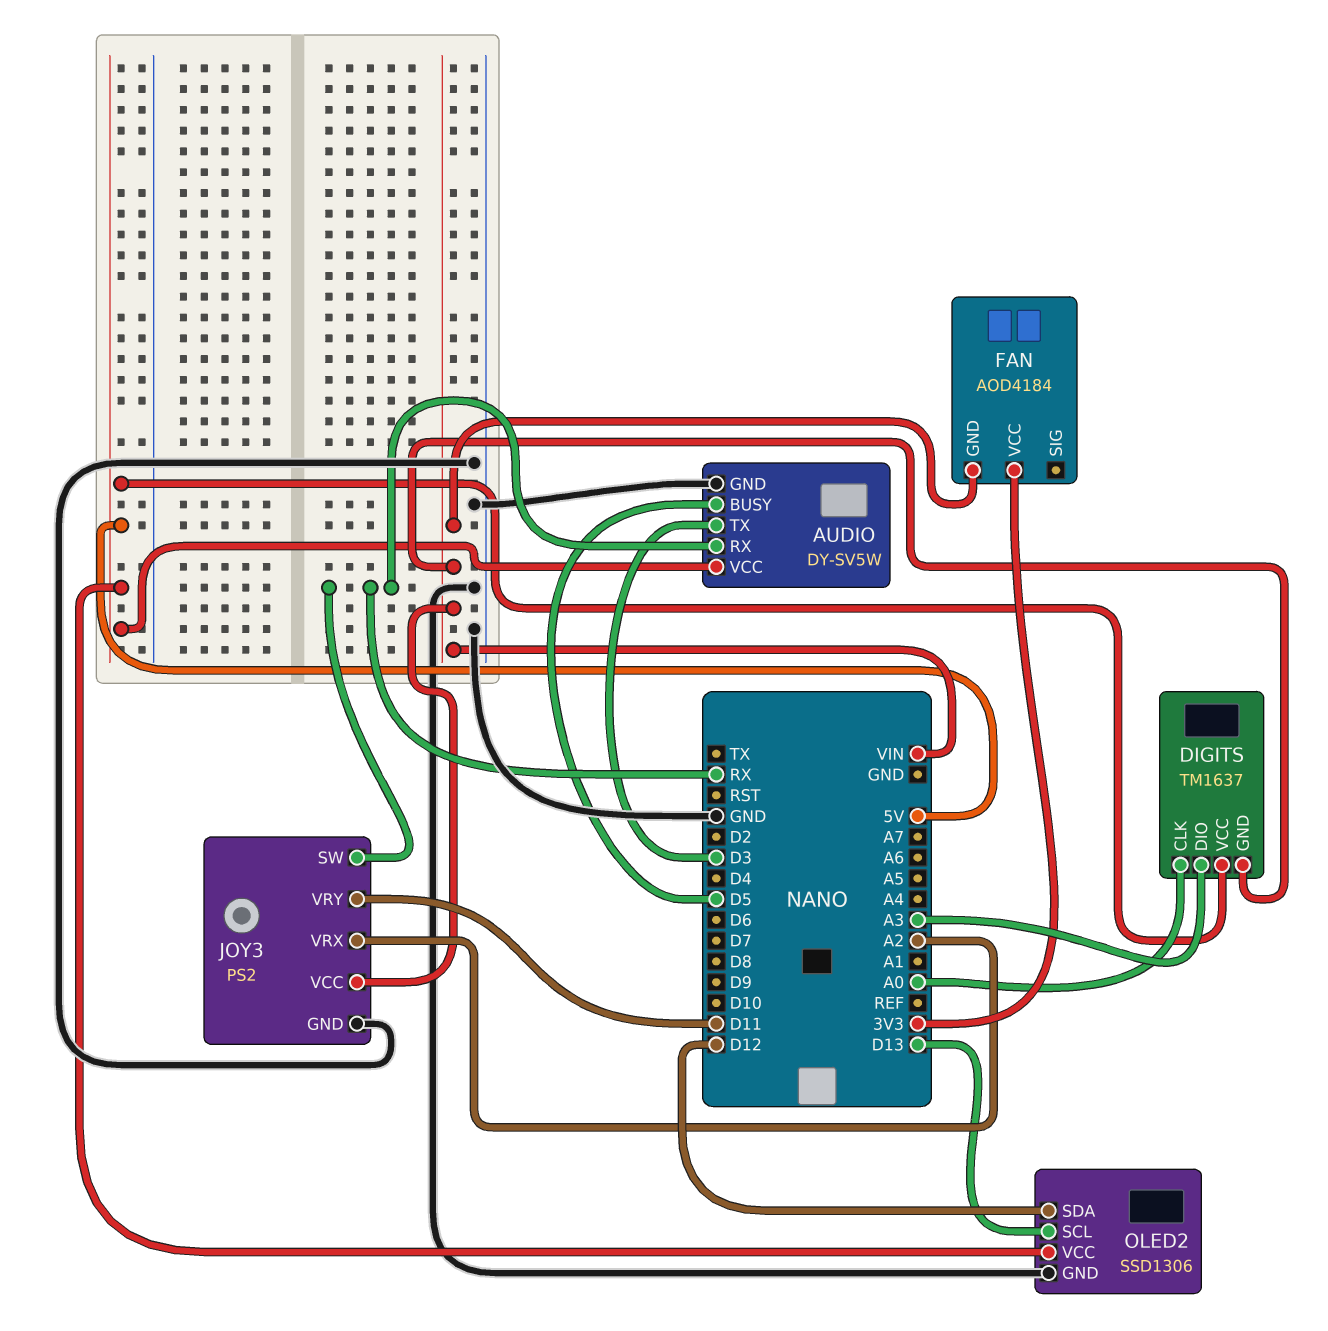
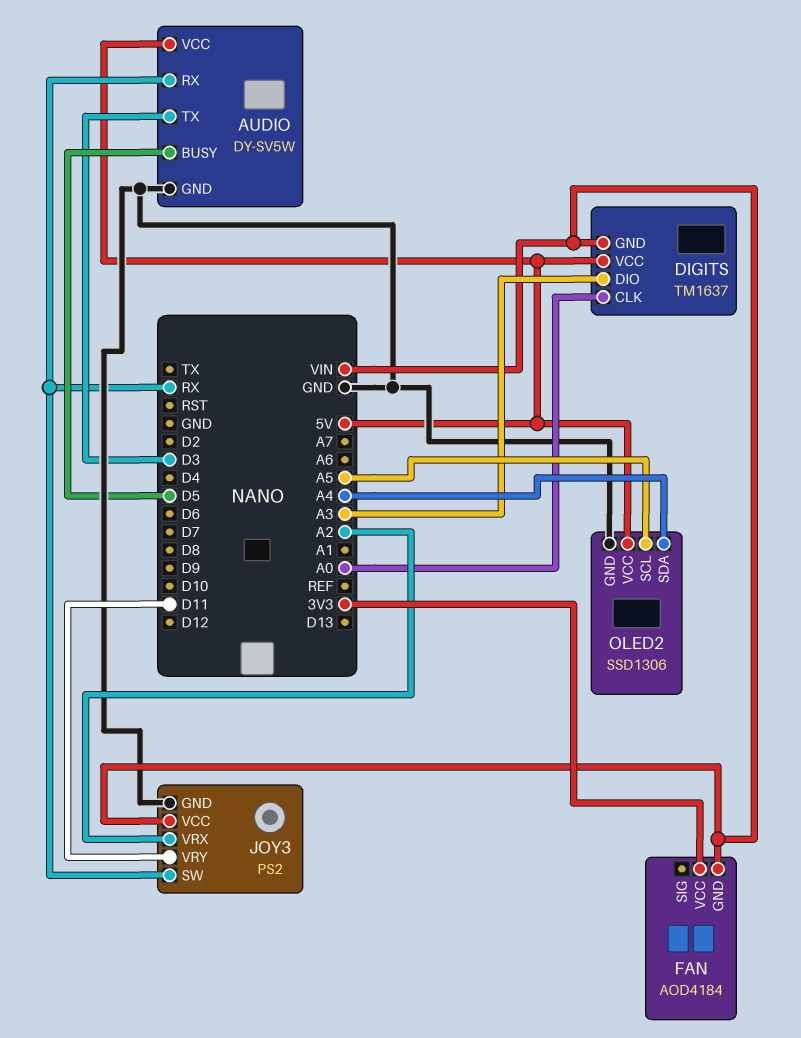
OLED2 pin SCL: D13 -> A5
OLED2 pin SDA: D12 -> A4

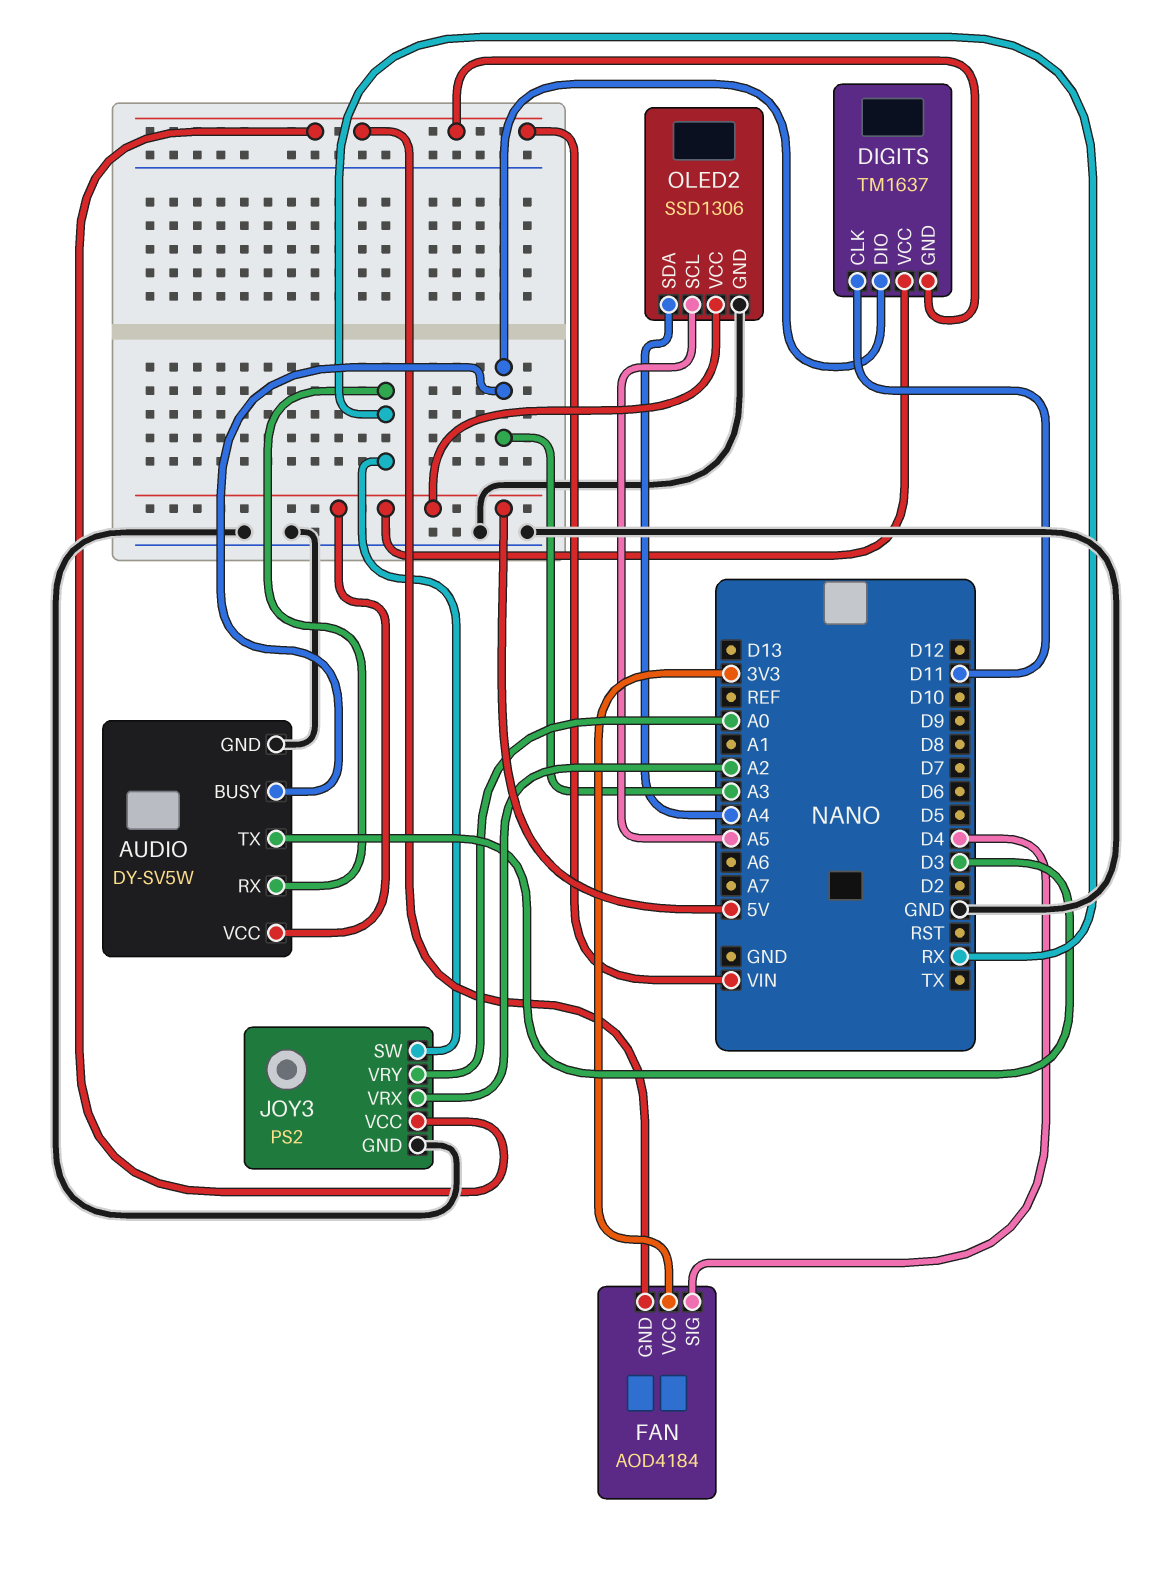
AUDIO pin BUSY: D5 -> A3
DIGITS pin CLK: A0 -> D11
FAN pin SIG: none -> D4
JOY3 pin VRY: D11 -> A0

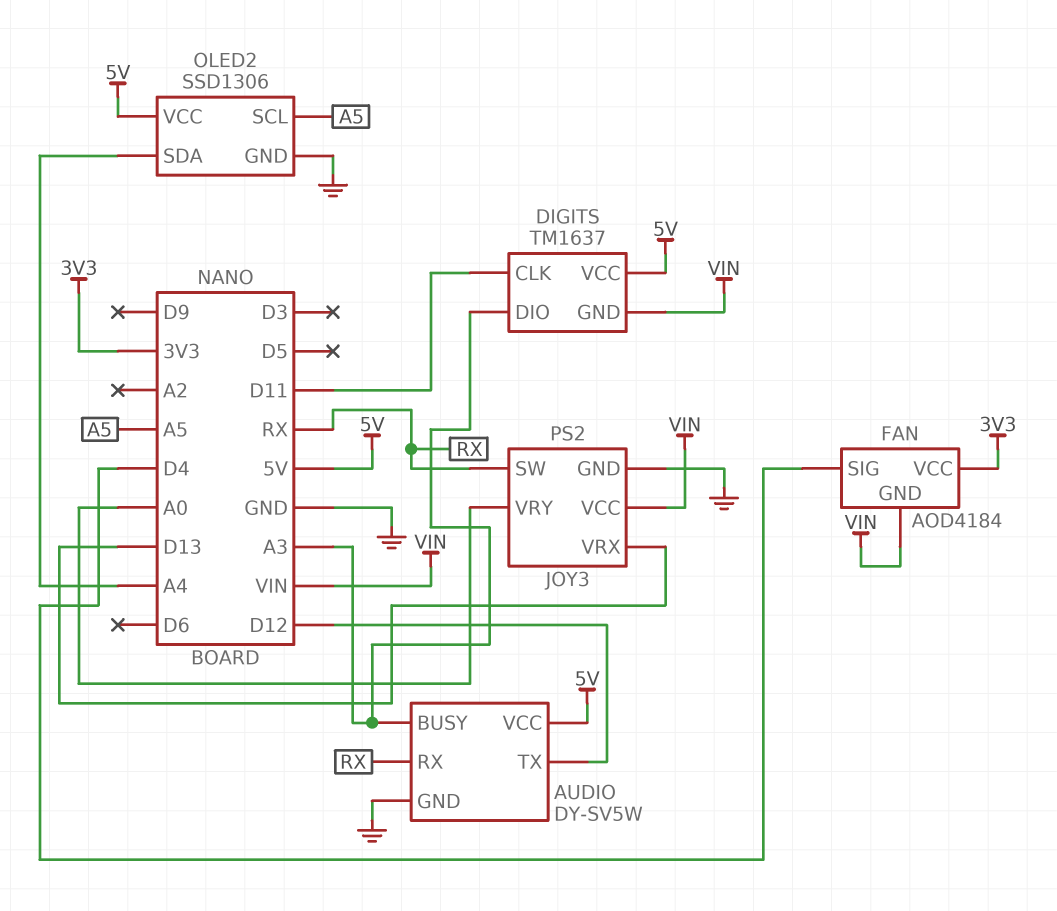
AUDIO pin TX: D3 -> D12
JOY3 pin VRX: A2 -> D13

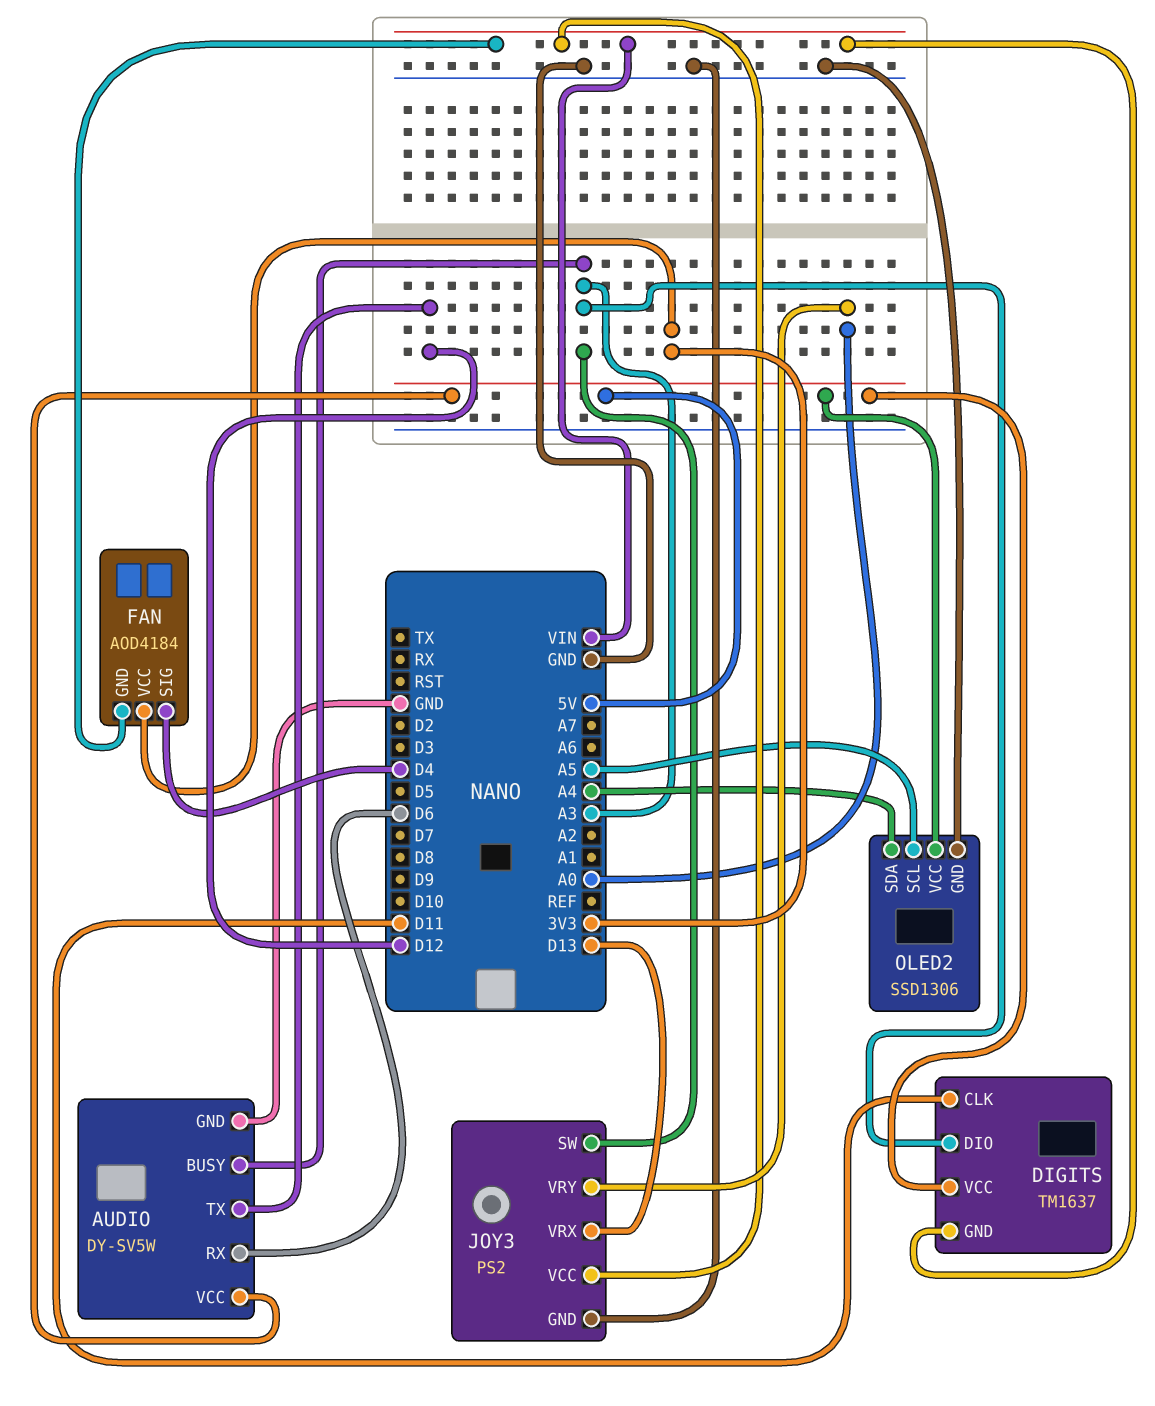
AUDIO pin RX: RX -> D6
JOY3 pin SW: RX -> A3

